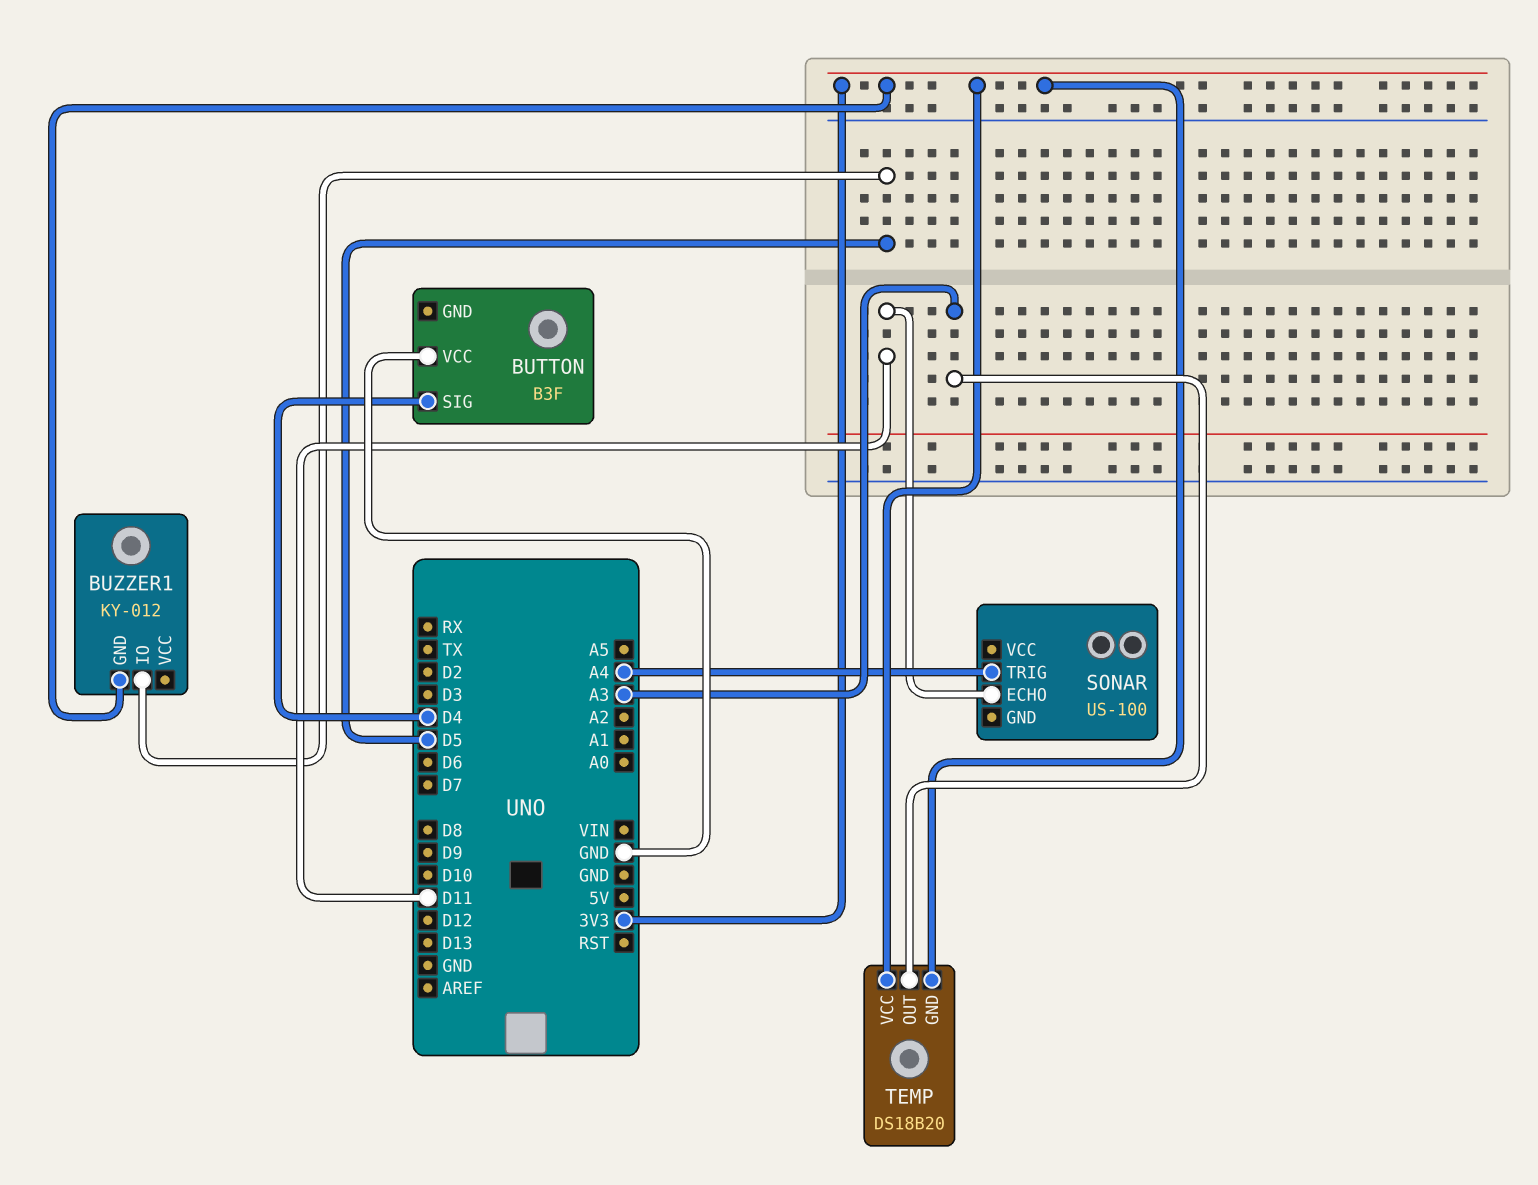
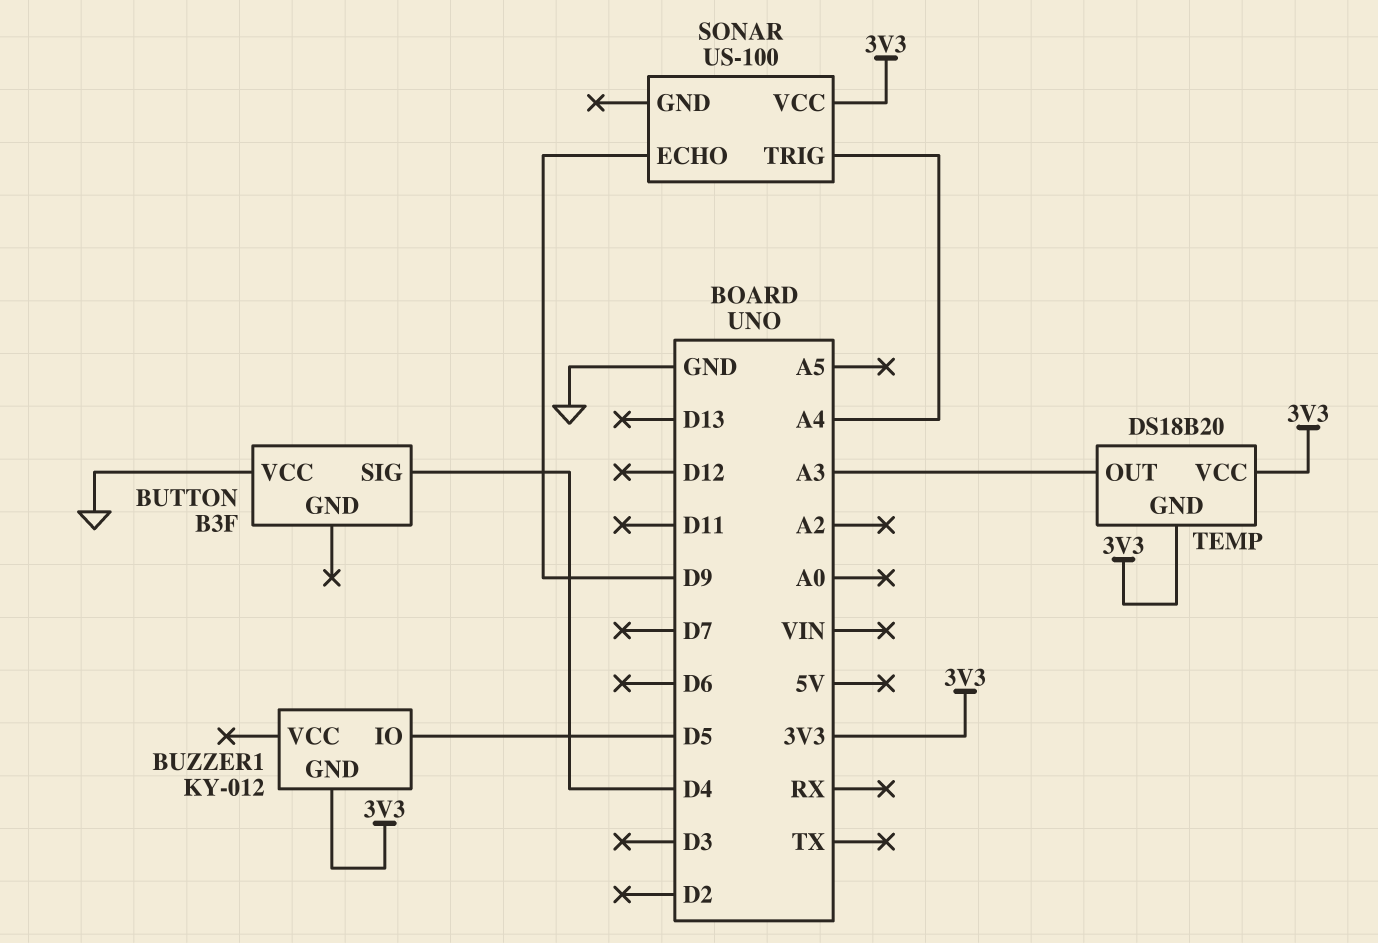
SONAR pin ECHO: D11 -> D9
SONAR pin VCC: none -> 3V3

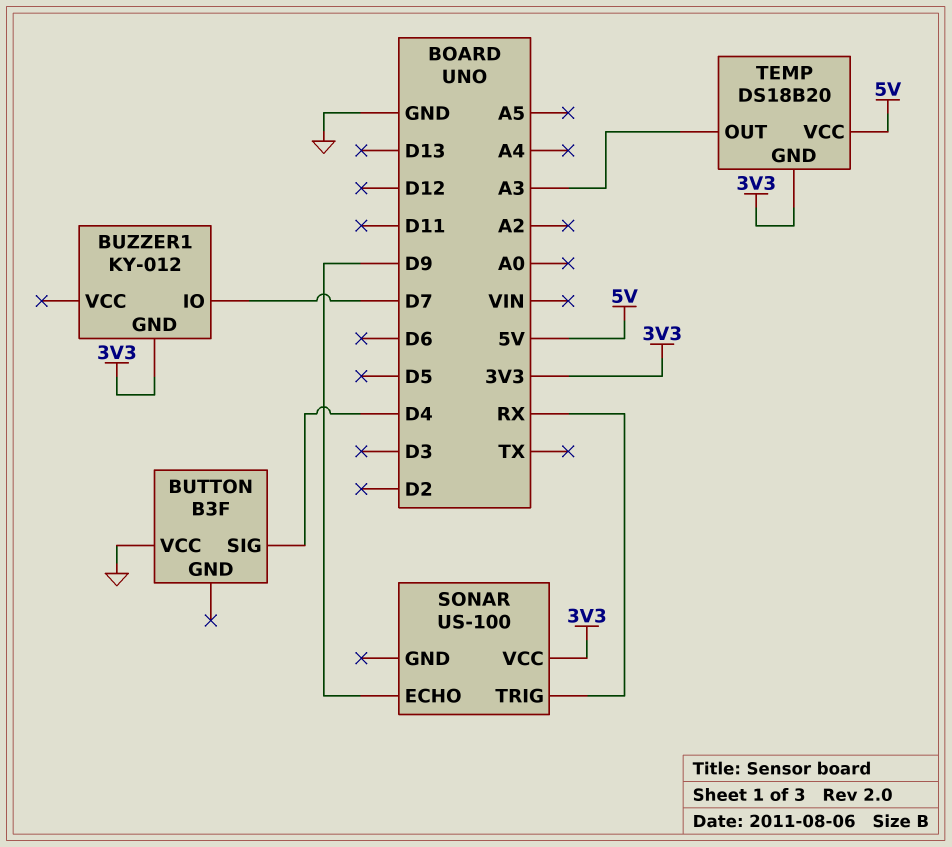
BUZZER1 pin IO: D5 -> D7
SONAR pin TRIG: A4 -> RX
TEMP pin VCC: 3V3 -> 5V

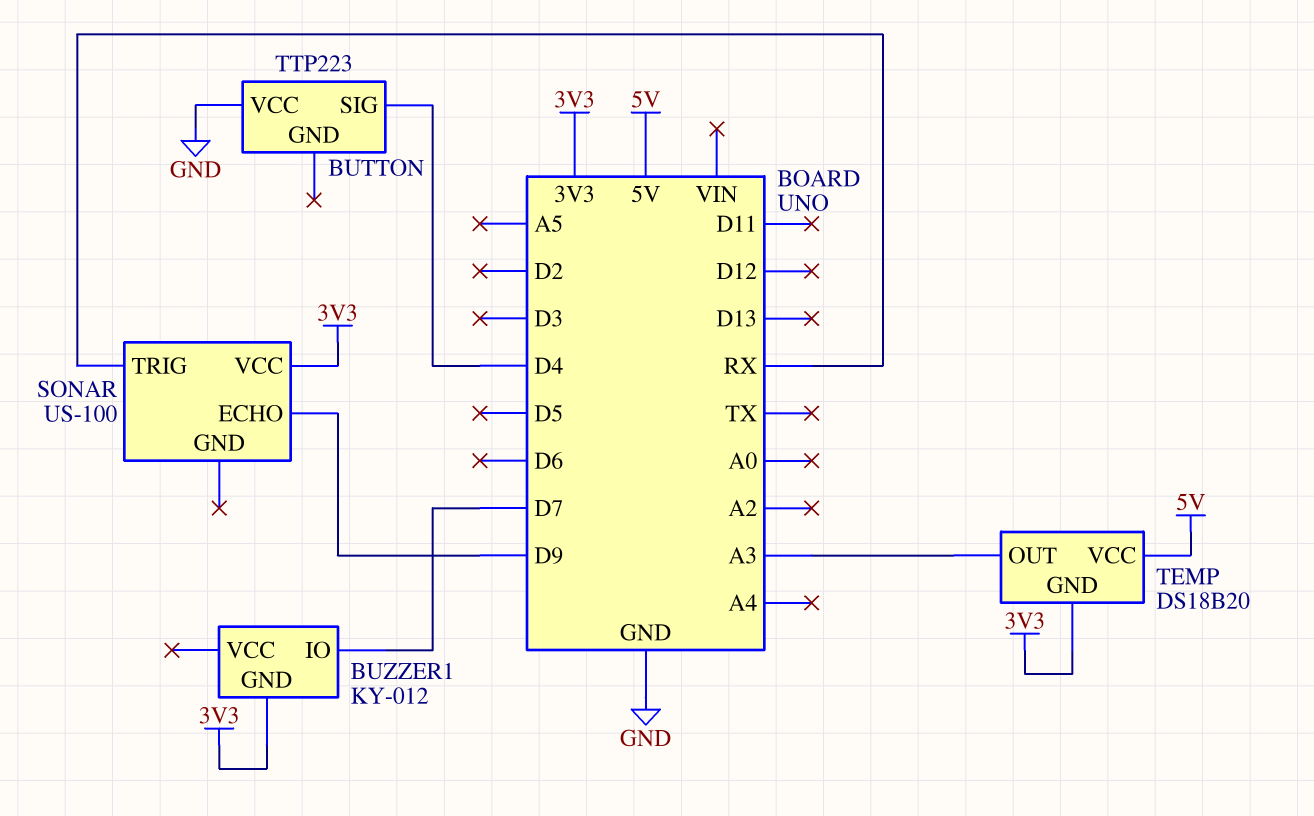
BUTTON: B3F -> TTP223

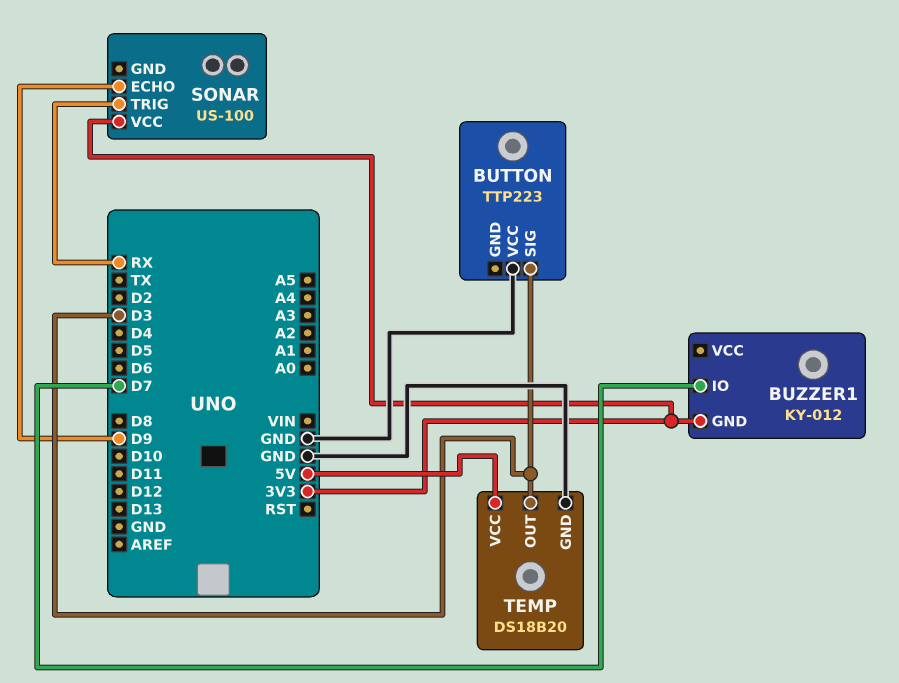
BUTTON pin SIG: D4 -> D3
TEMP pin GND: 3V3 -> GND
TEMP pin OUT: A3 -> D3

